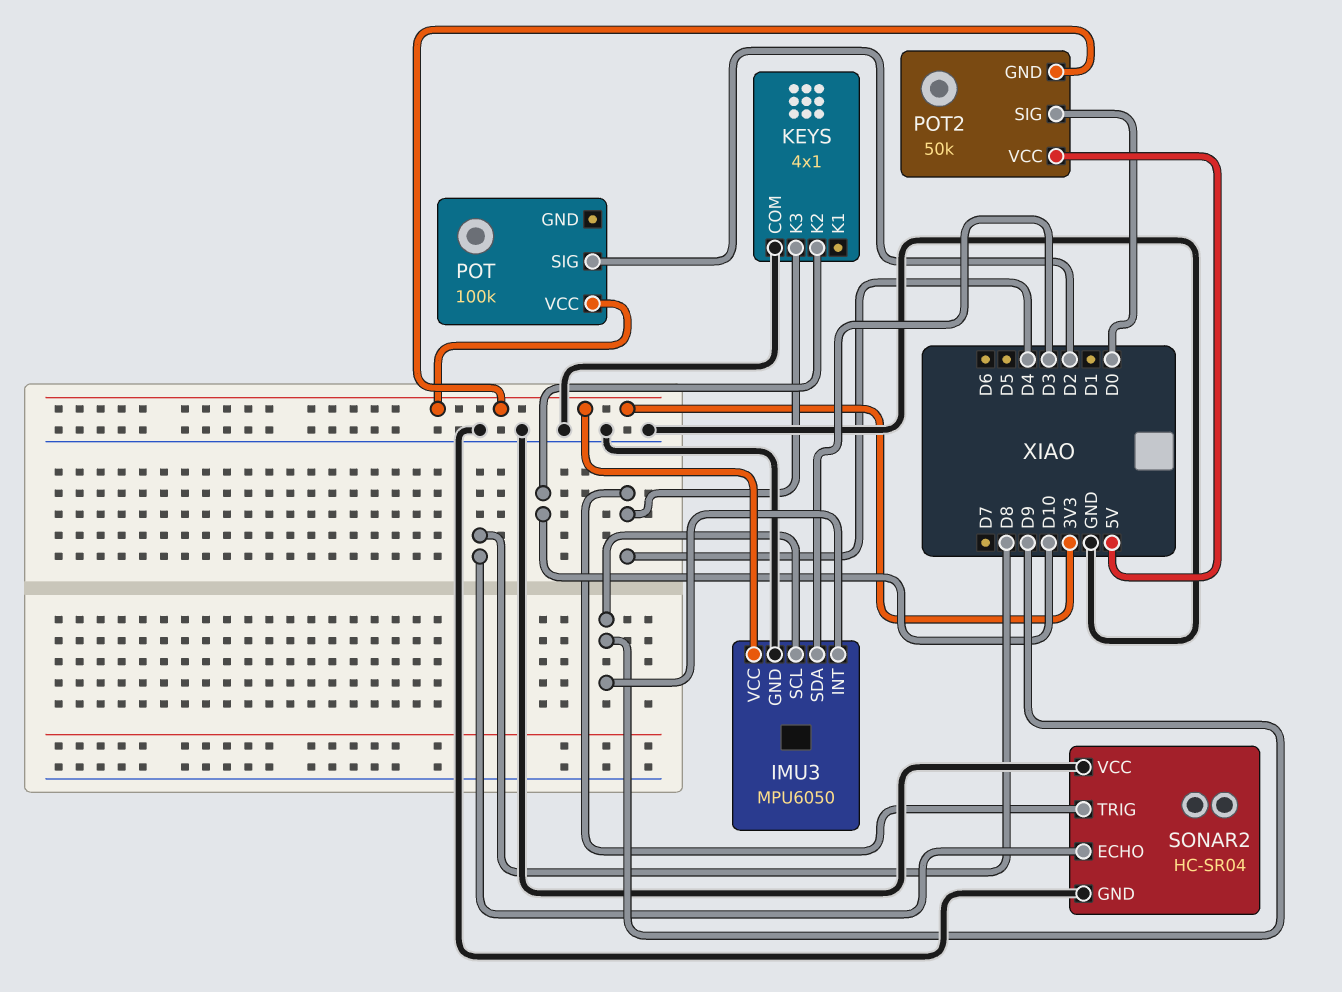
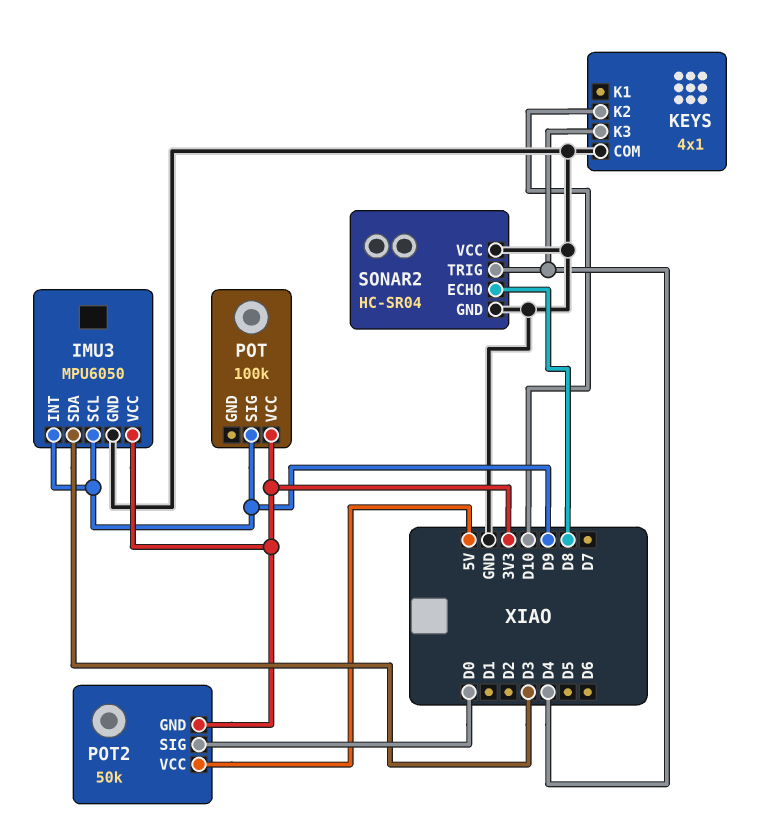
POT pin SIG: D2 -> D9

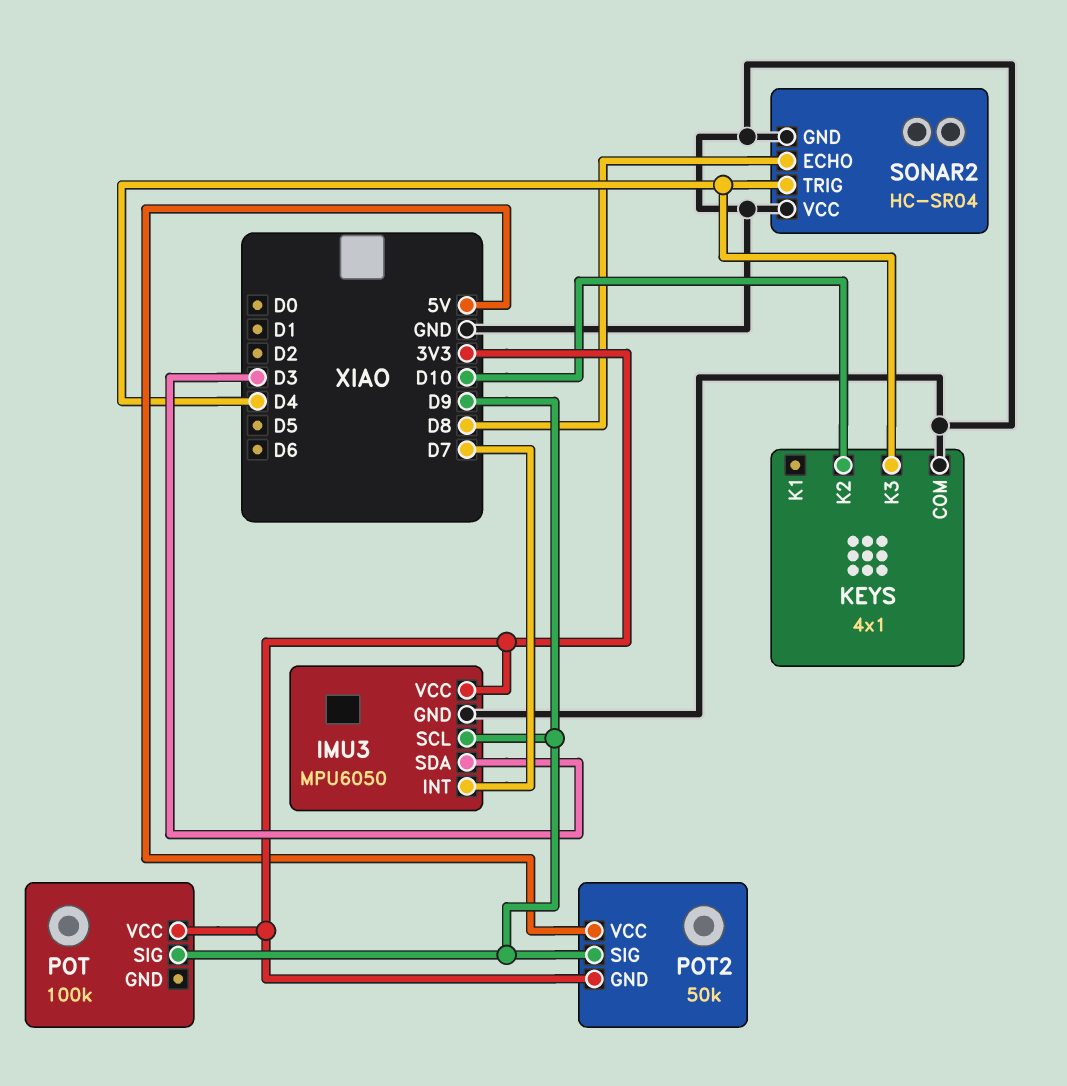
IMU3 pin INT: D9 -> D7
POT2 pin SIG: D0 -> D9

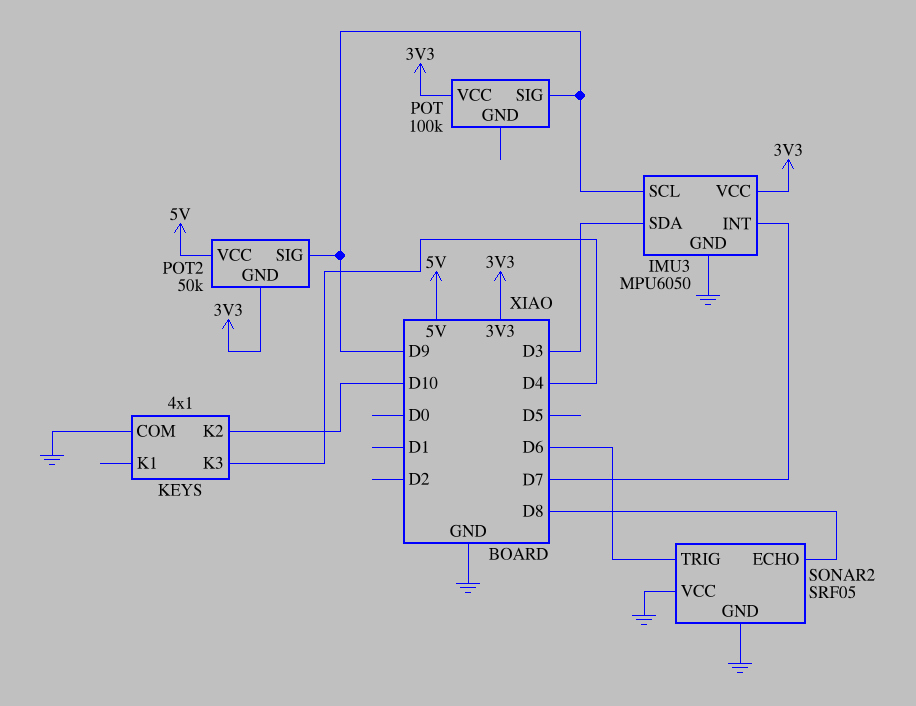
SONAR2: HC-SR04 -> SRF05
SONAR2 pin TRIG: D4 -> D6

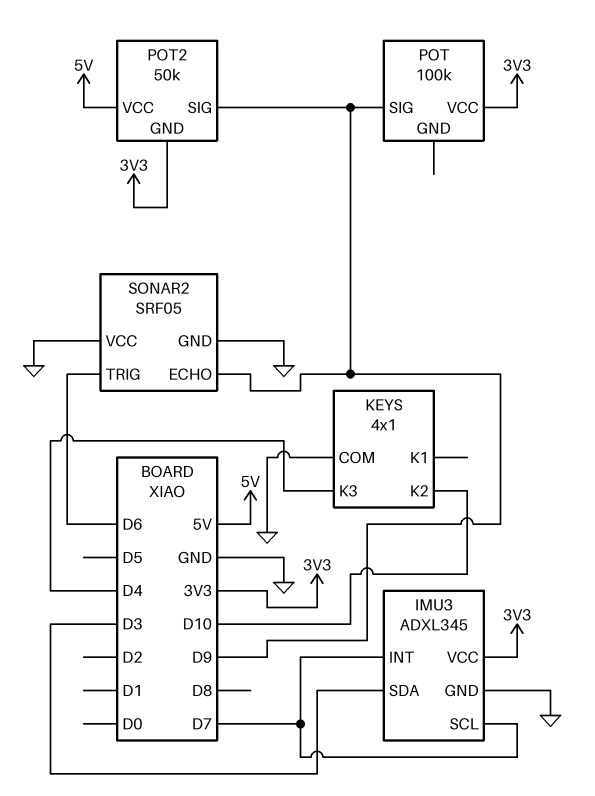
IMU3: MPU6050 -> ADXL345
IMU3 pin SCL: D9 -> D7
SONAR2 pin ECHO: D8 -> D9

